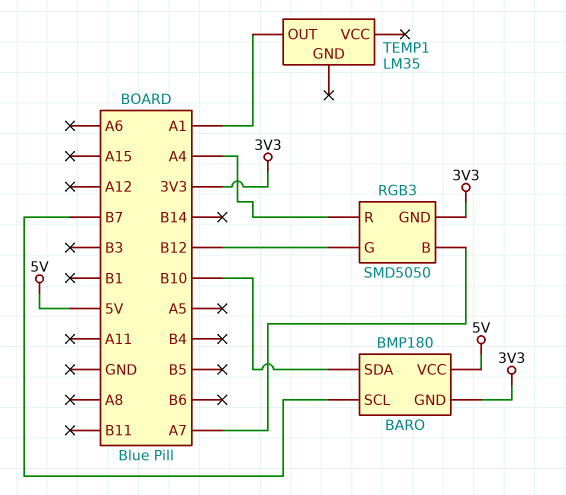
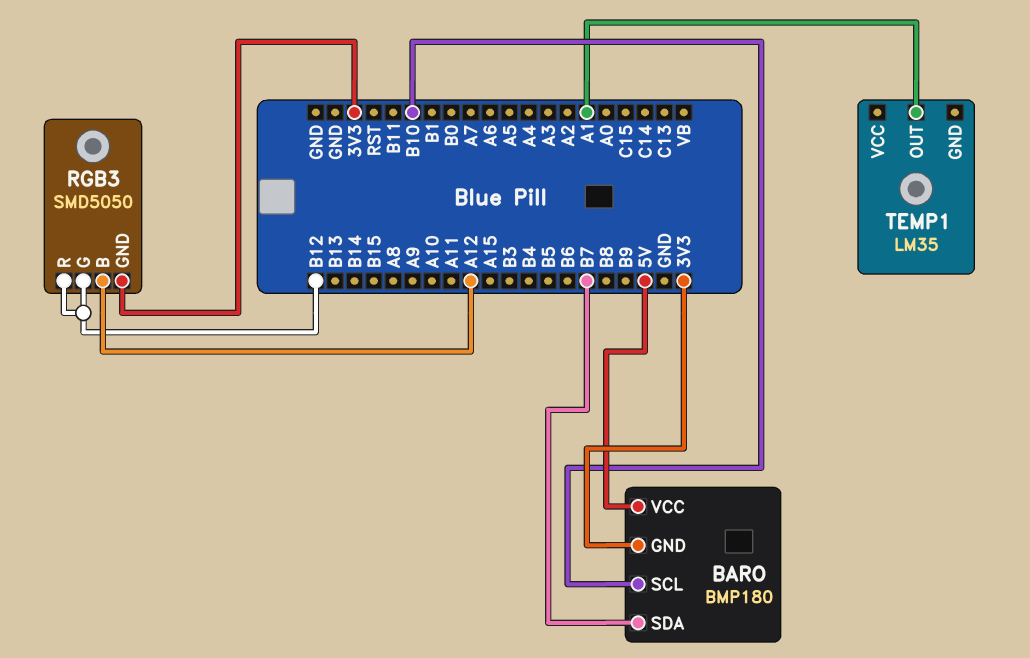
BARO pin SCL: B7 -> B10
BARO pin SDA: B10 -> B7
RGB3 pin B: A7 -> A12
RGB3 pin R: A4 -> B12

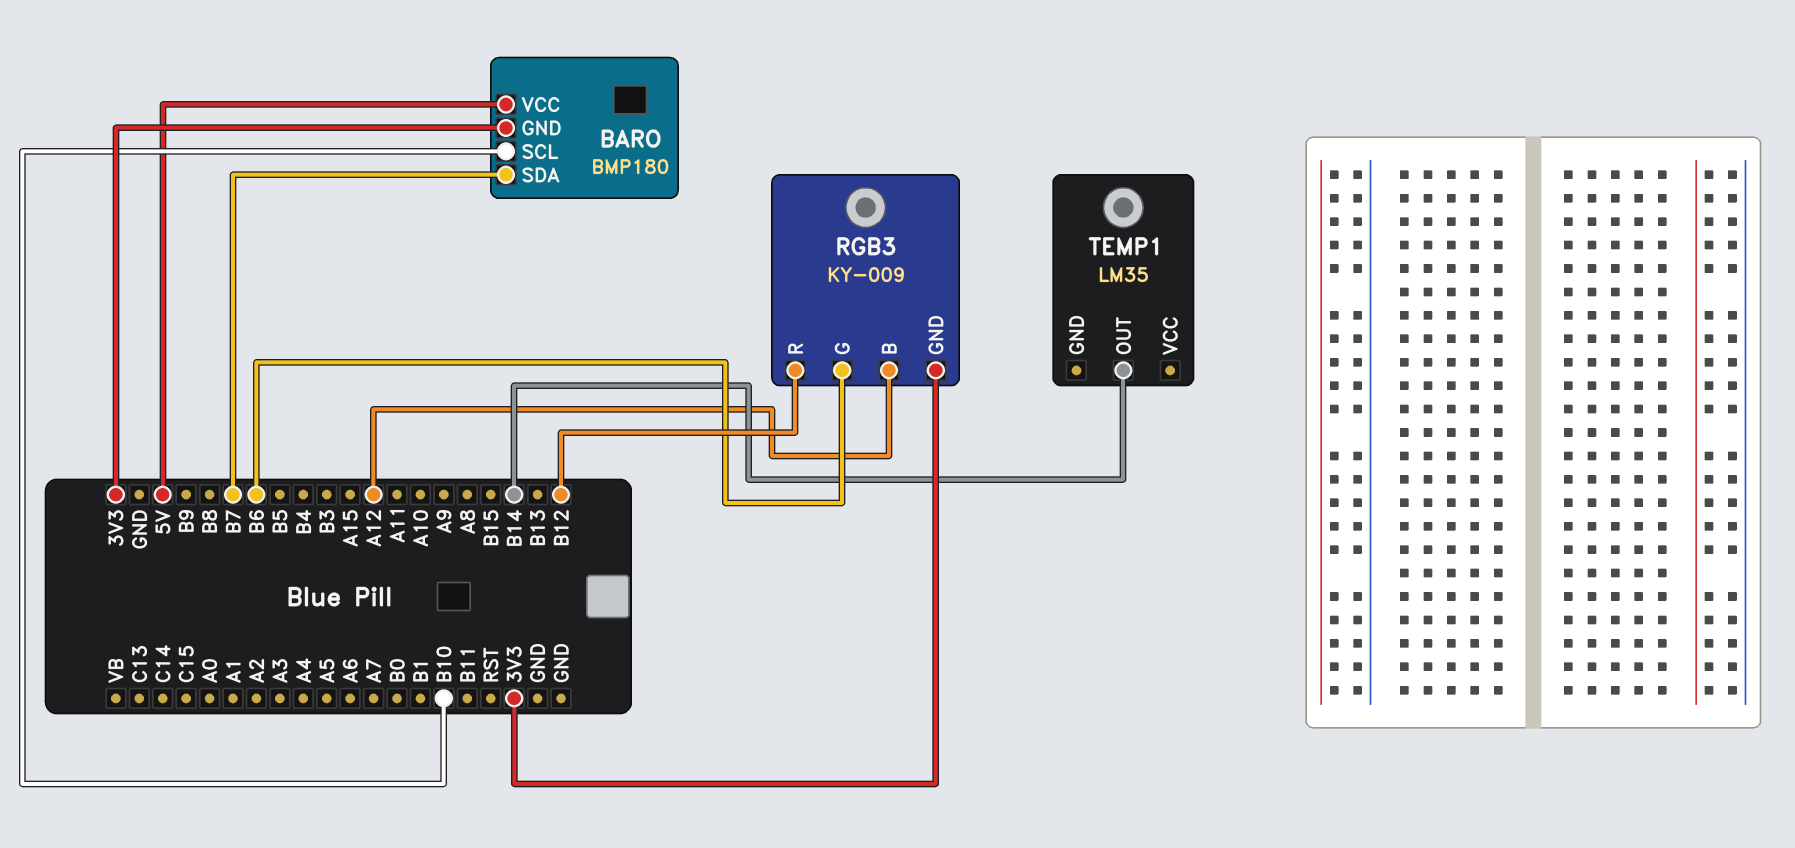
RGB3: SMD5050 -> KY-009
RGB3 pin G: B12 -> B6
TEMP1 pin OUT: A1 -> B14

